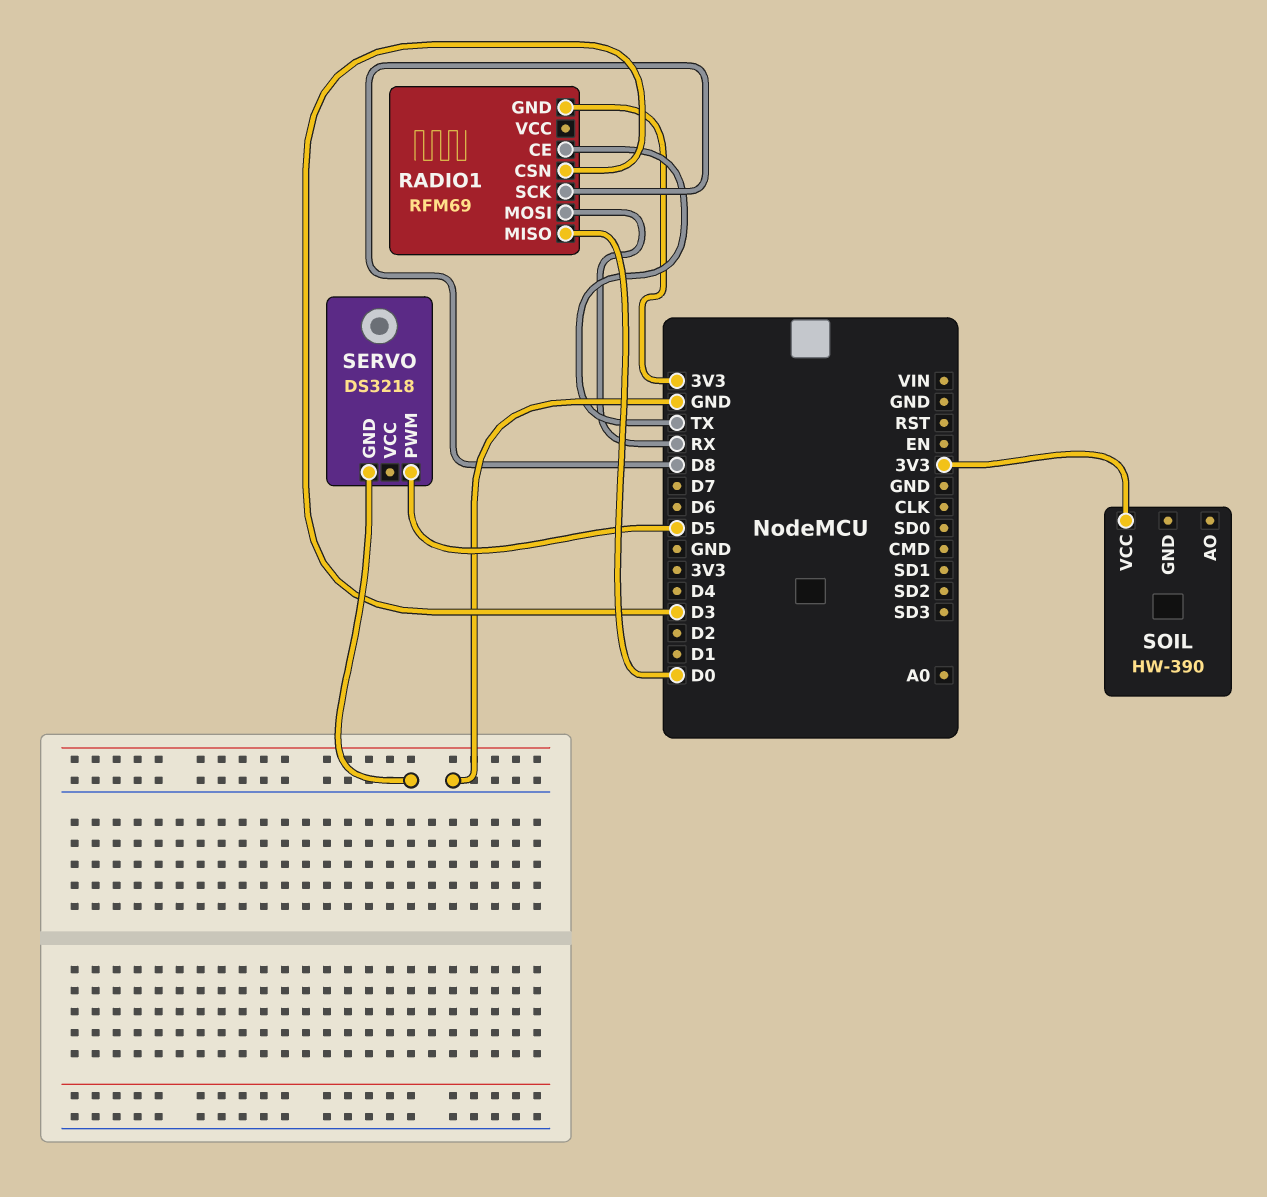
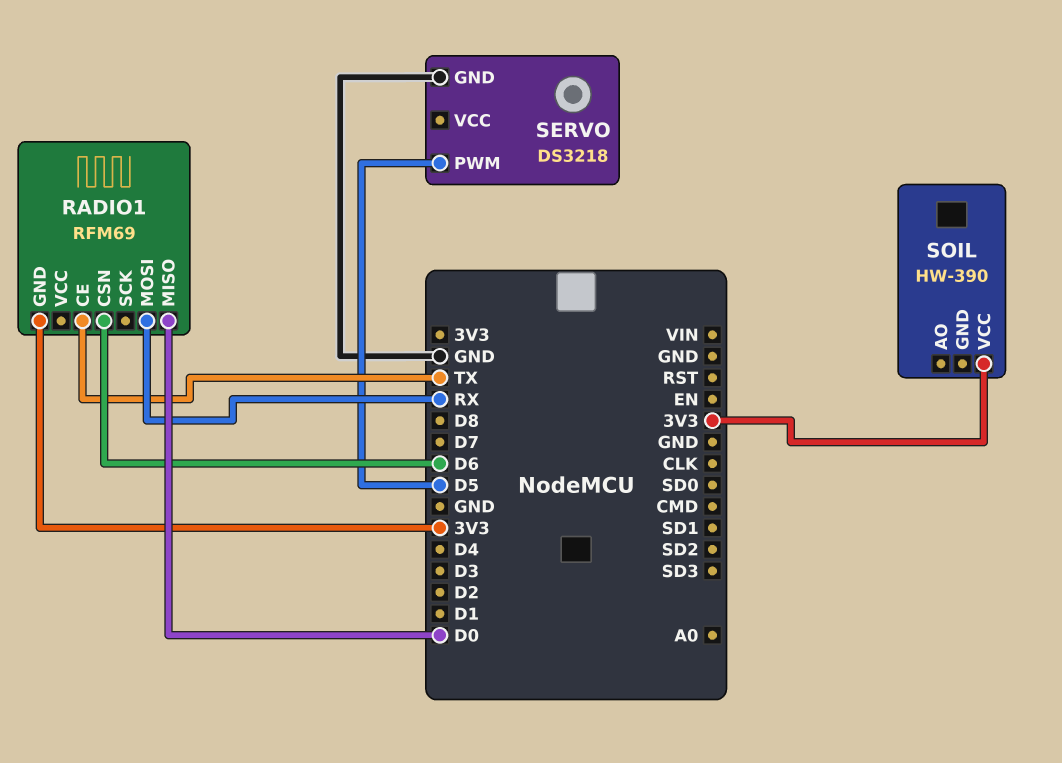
RADIO1 pin CSN: D3 -> D6
RADIO1 pin SCK: D8 -> none

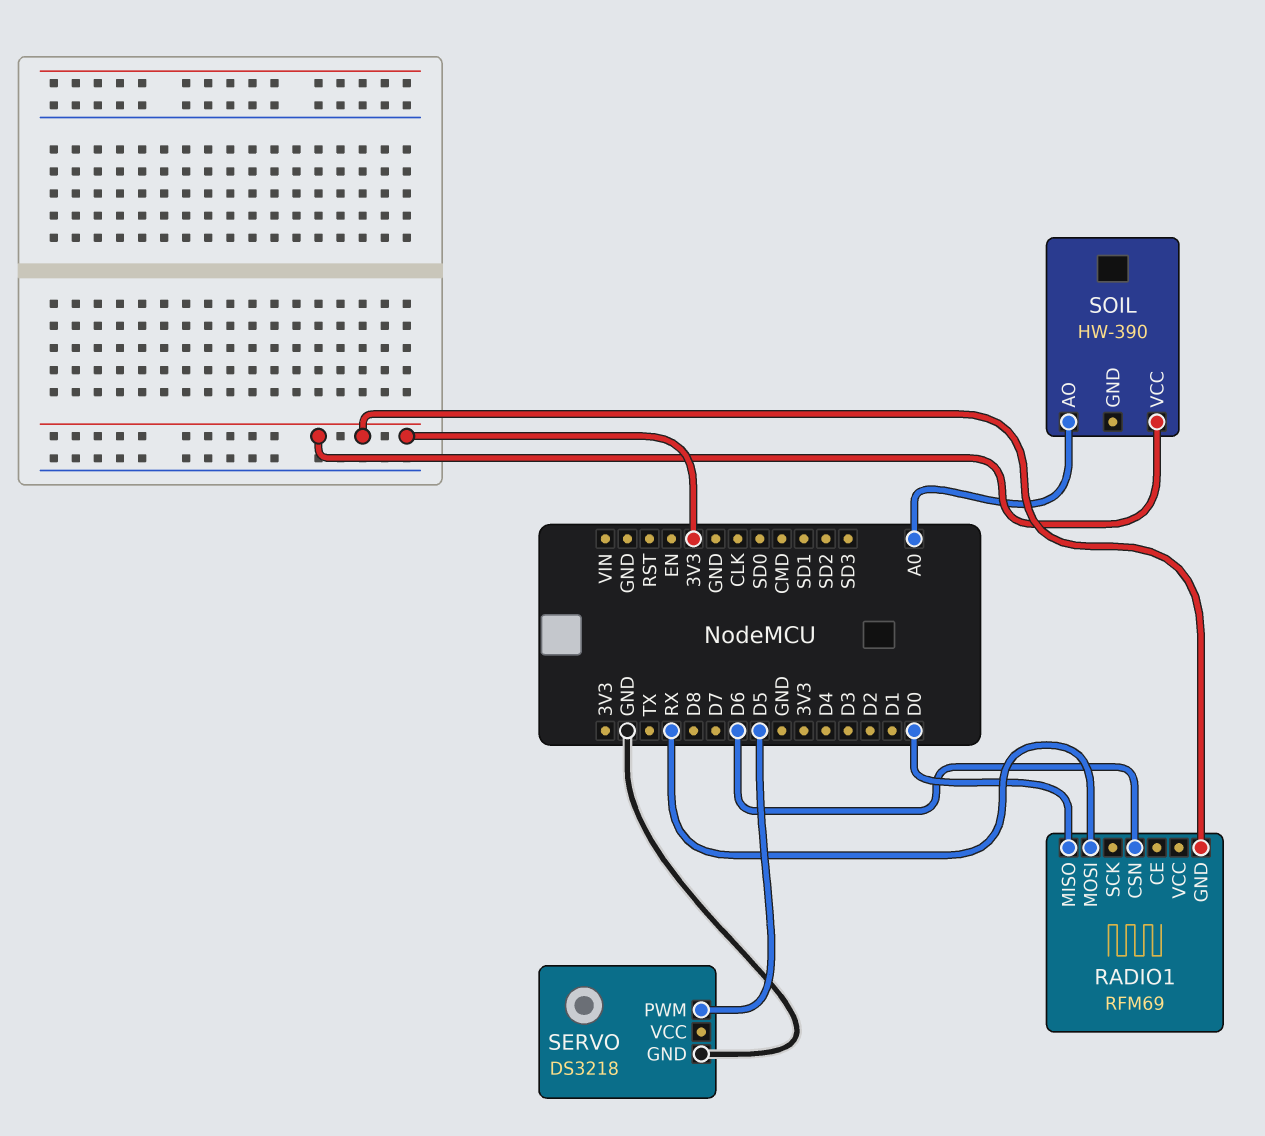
RADIO1 pin CE: TX -> none
SOIL pin AO: none -> A0

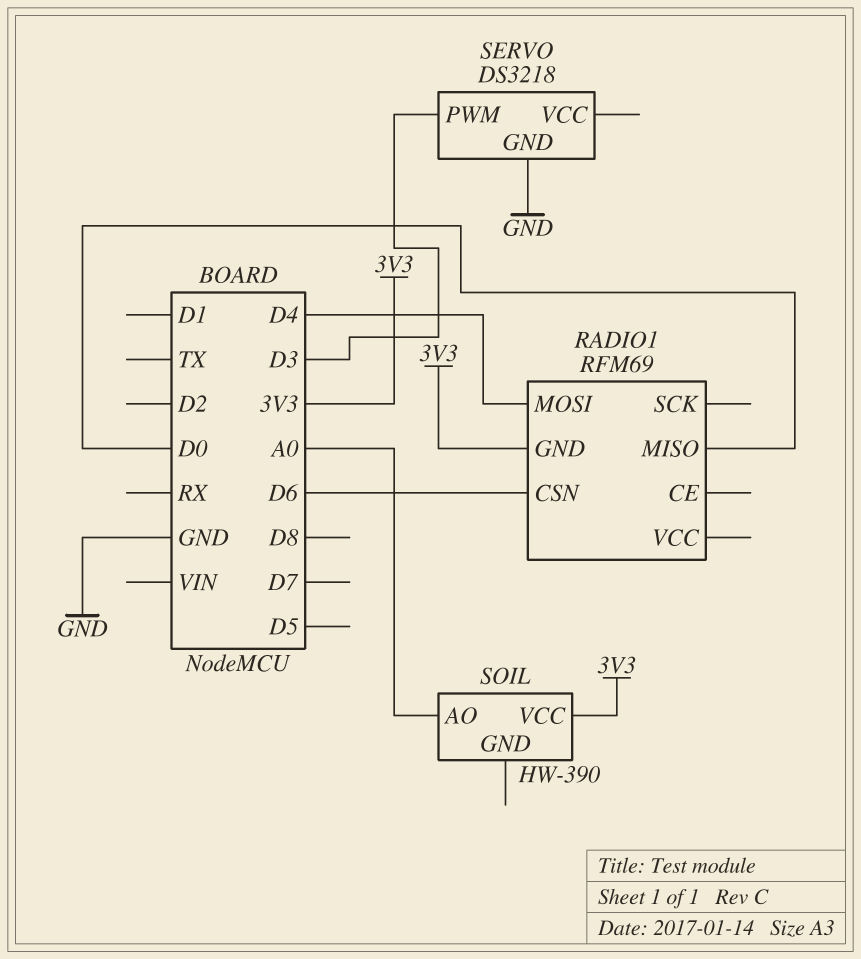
RADIO1 pin MOSI: RX -> D4
SERVO pin PWM: D5 -> D3

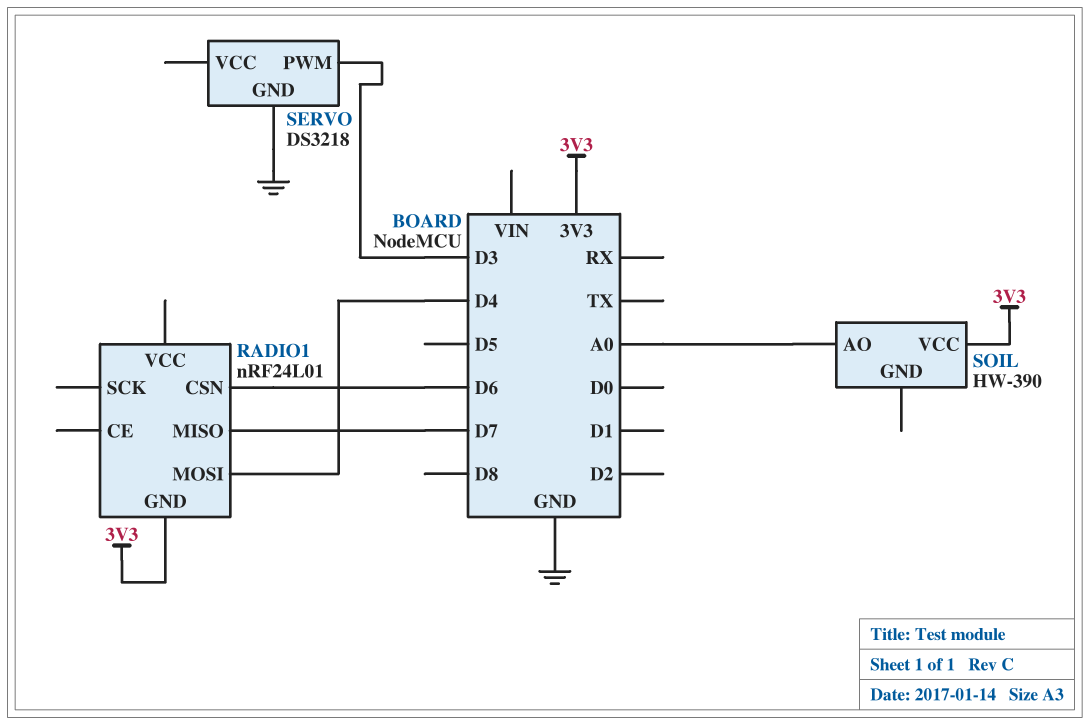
RADIO1: RFM69 -> nRF24L01
RADIO1 pin MISO: D0 -> D7

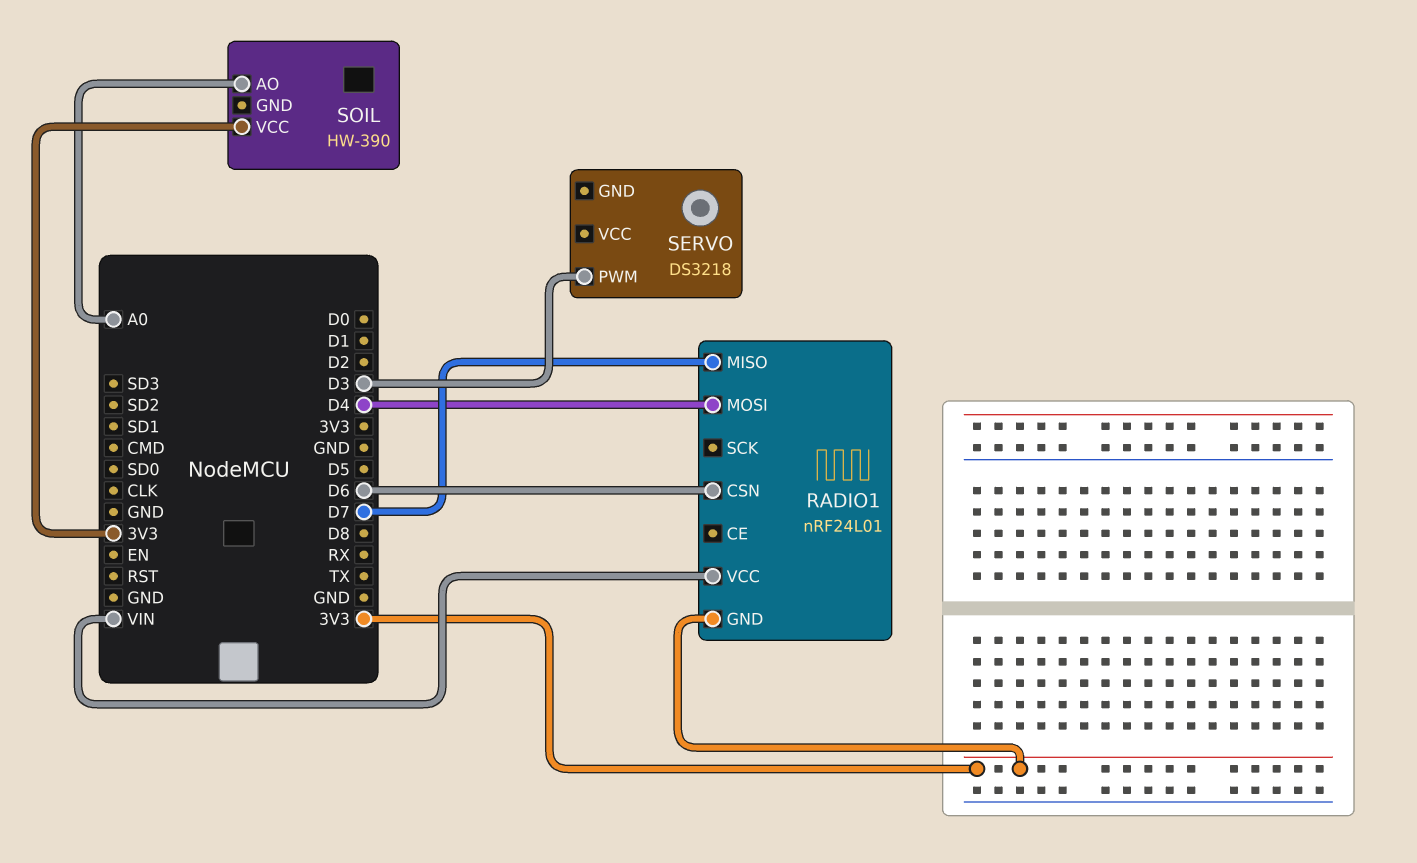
RADIO1 pin VCC: none -> VIN
SERVO pin GND: GND -> none

